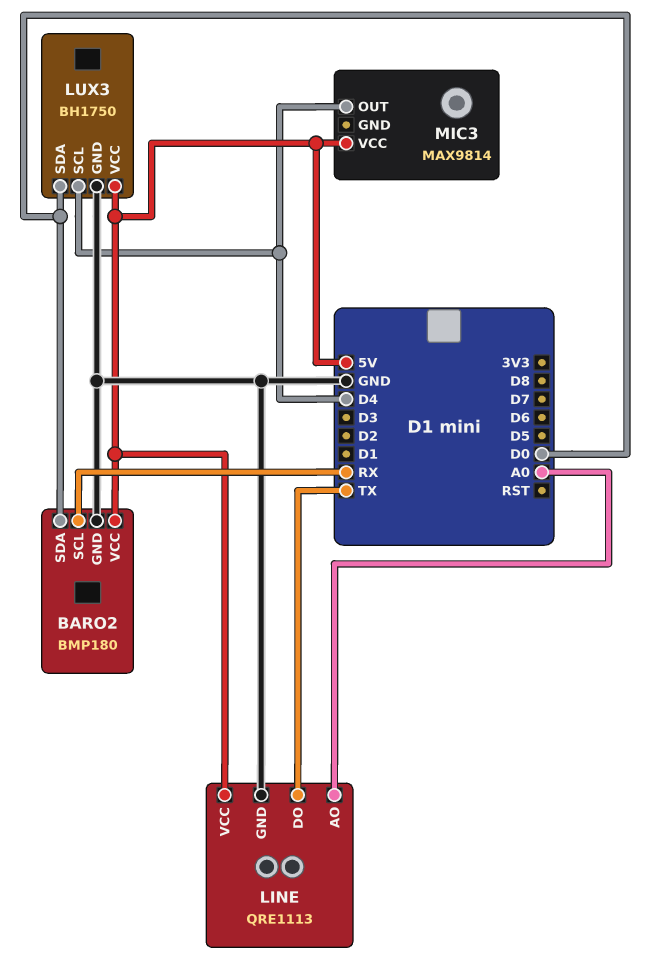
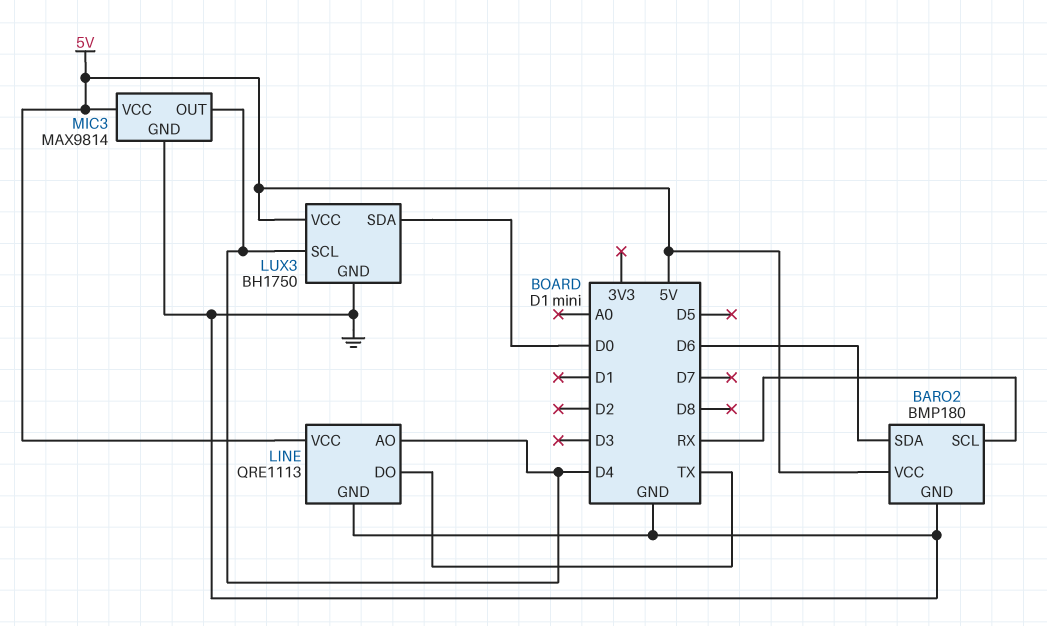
BARO2 pin SDA: D0 -> D6
LINE pin AO: A0 -> D4
MIC3 pin GND: none -> GND

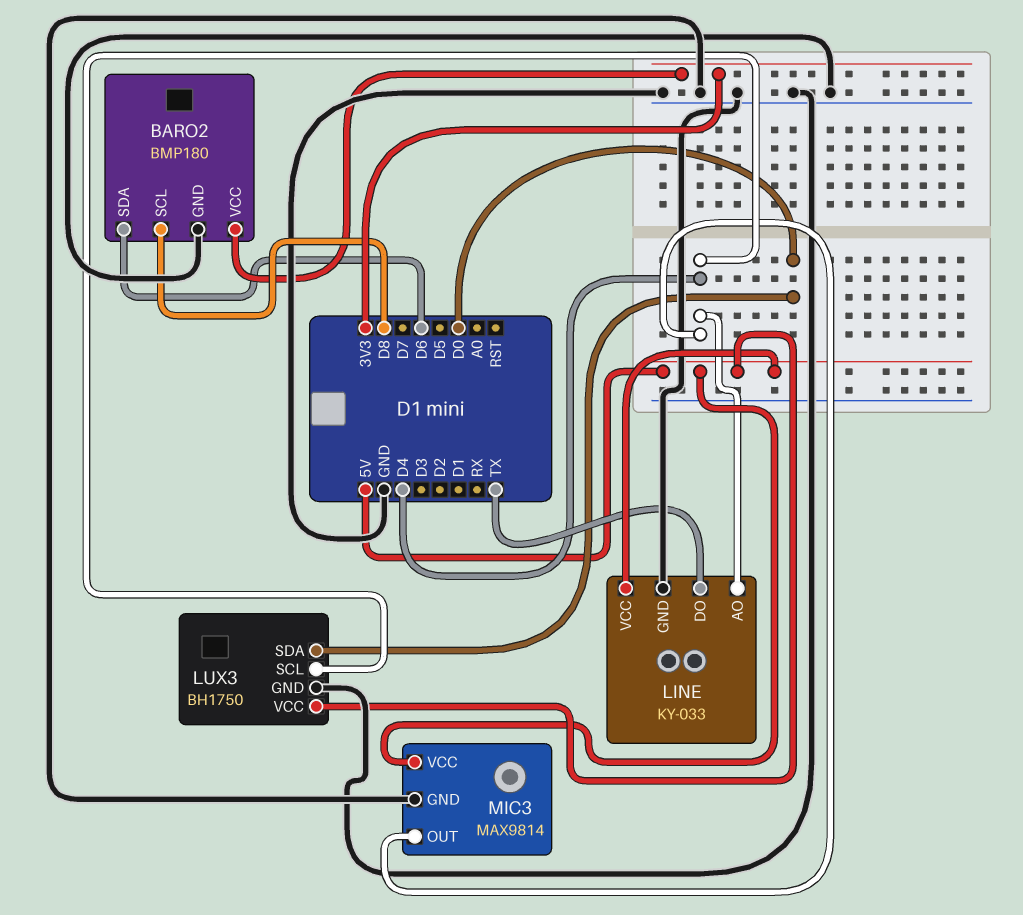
BARO2 pin SCL: RX -> D8
BARO2 pin VCC: 5V -> 3V3
LINE: QRE1113 -> KY-033

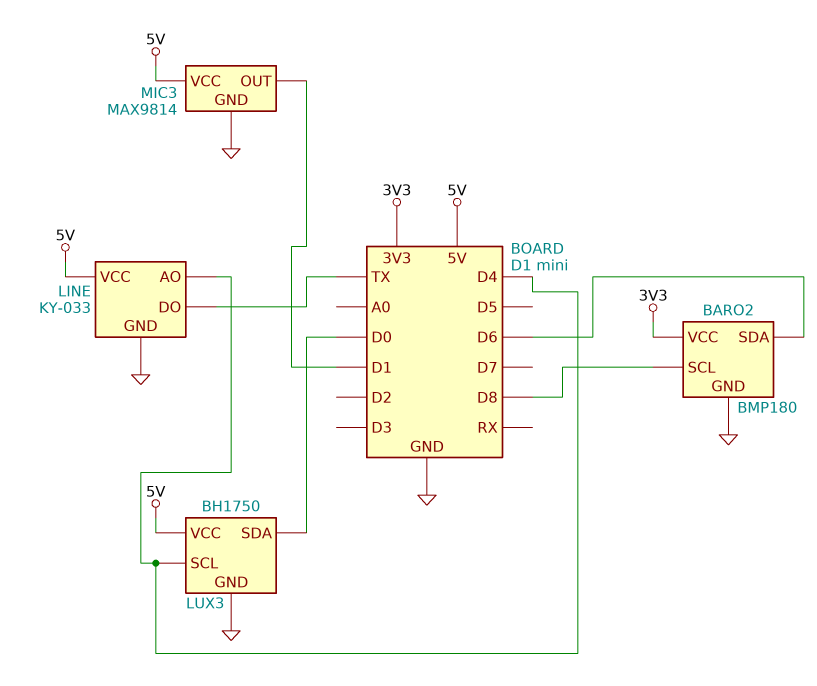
MIC3 pin OUT: D4 -> D1

